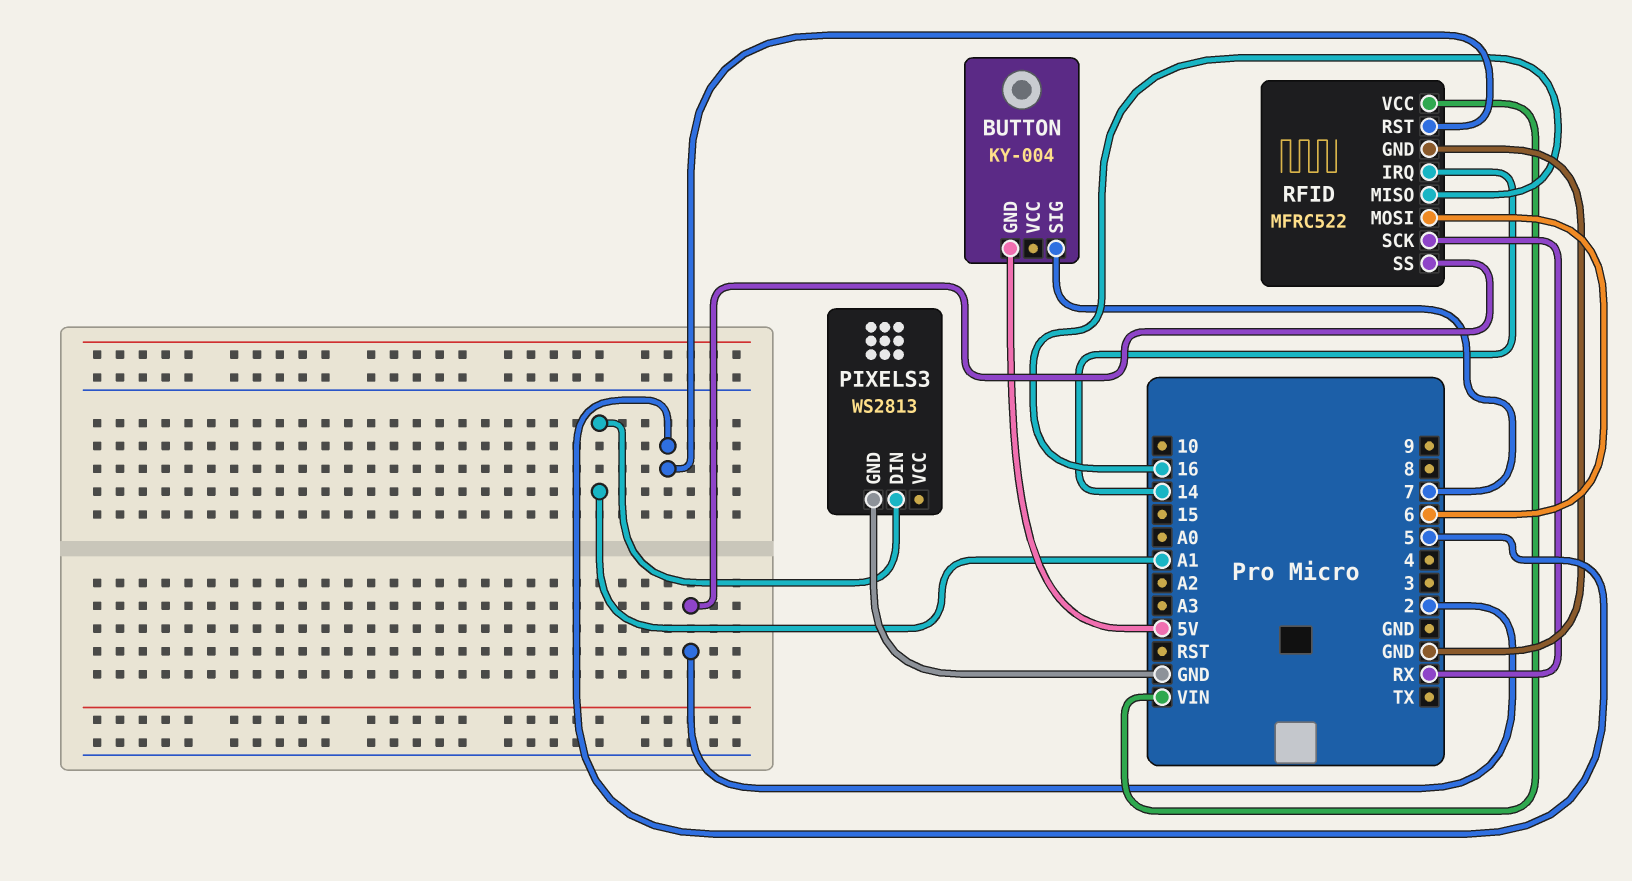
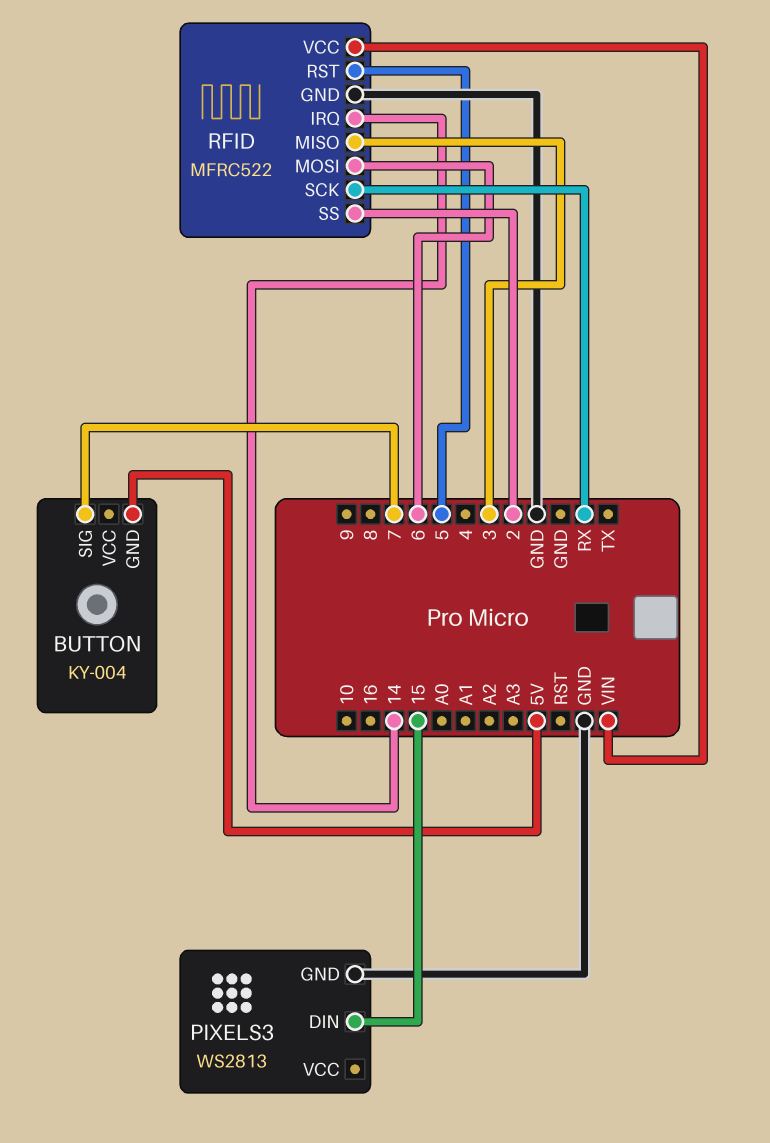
PIXELS3 pin DIN: A1 -> 15
RFID pin MISO: 16 -> 3

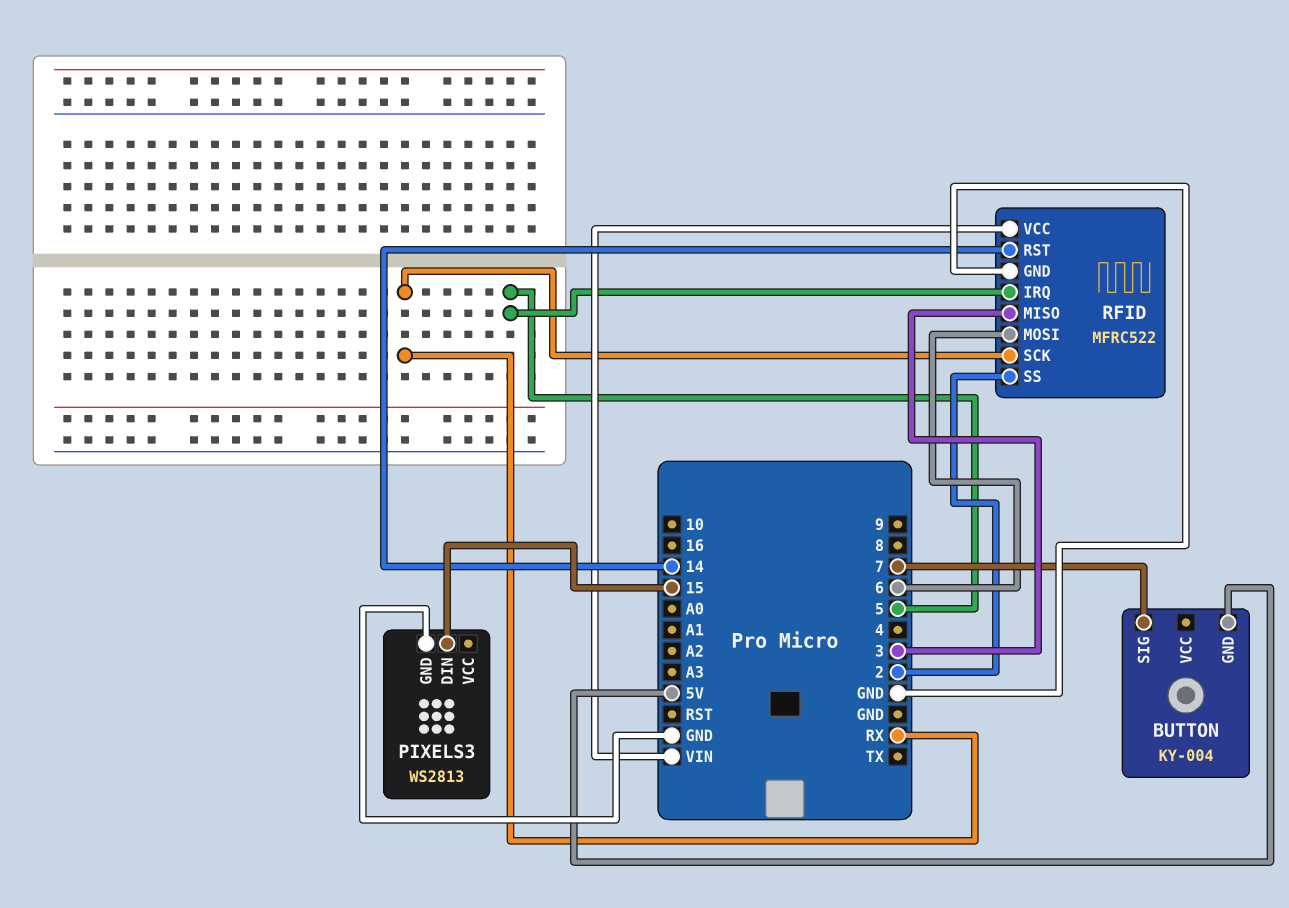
RFID pin IRQ: 14 -> 5
RFID pin RST: 5 -> 14

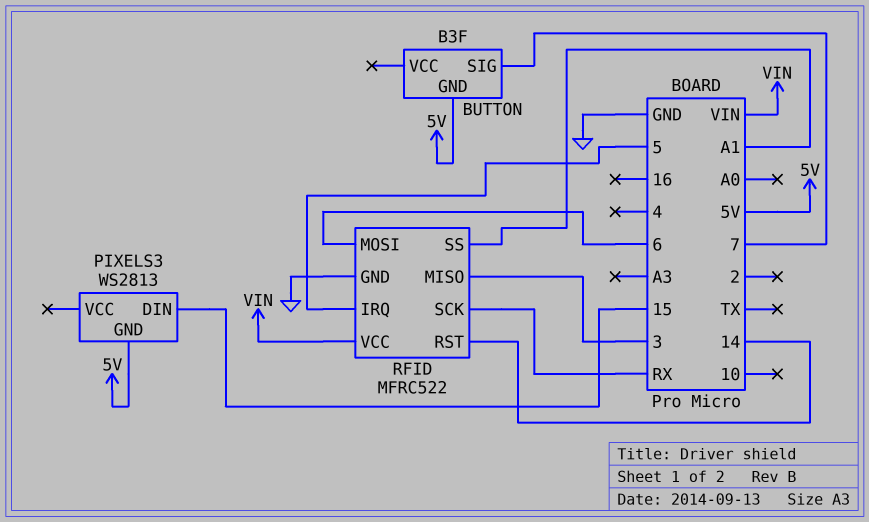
BUTTON: KY-004 -> B3F
PIXELS3 pin GND: GND -> 5V
RFID pin SS: 2 -> A1

